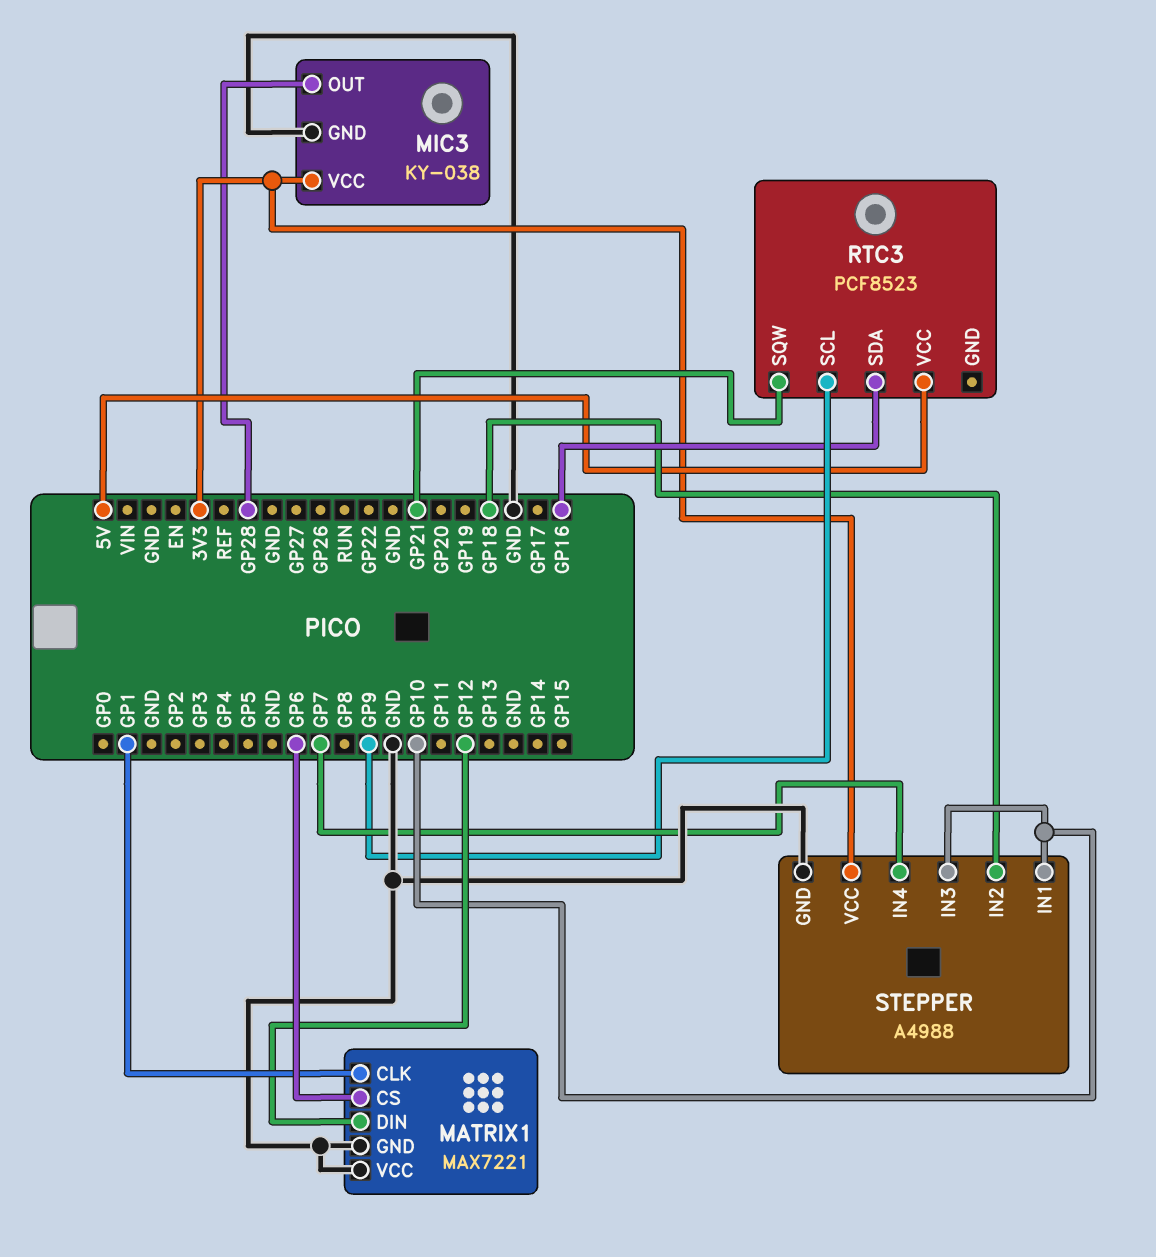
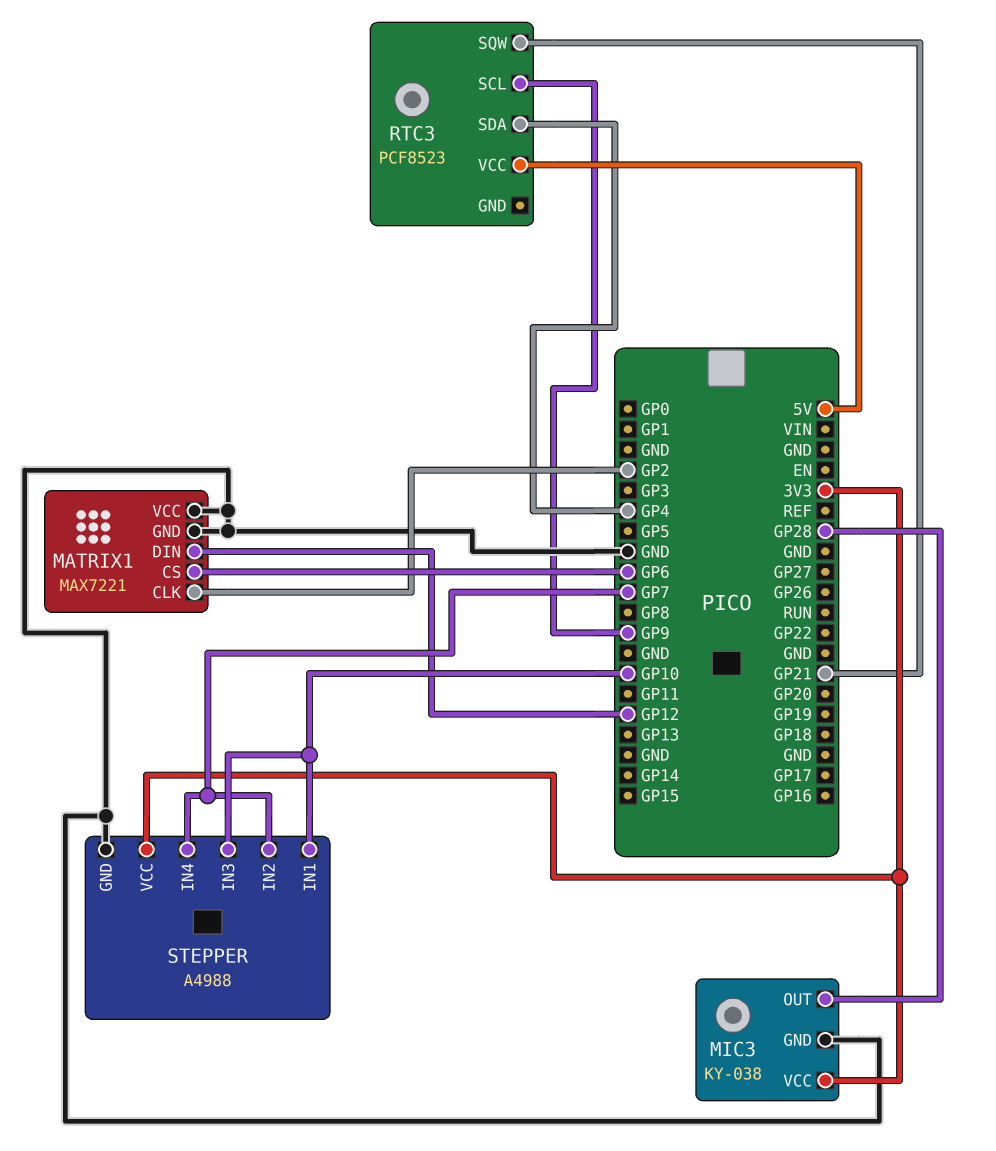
MATRIX1 pin CLK: GP1 -> GP2
RTC3 pin SDA: GP16 -> GP4
STEPPER pin IN2: GP18 -> GP7

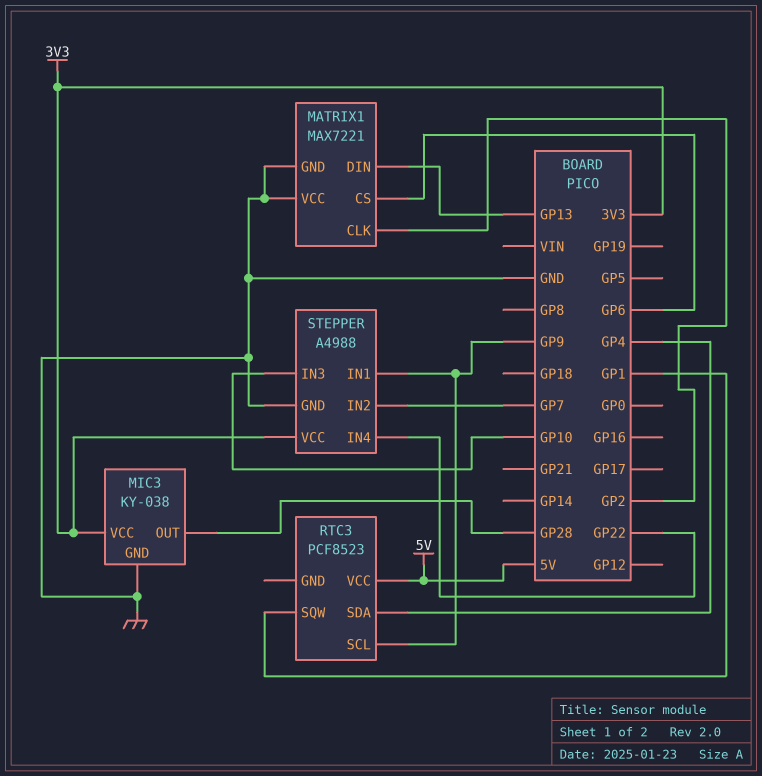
MATRIX1 pin DIN: GP12 -> GP13
RTC3 pin SQW: GP21 -> GP1
STEPPER pin IN1: GP10 -> GP9
STEPPER pin IN4: GP7 -> GP22

